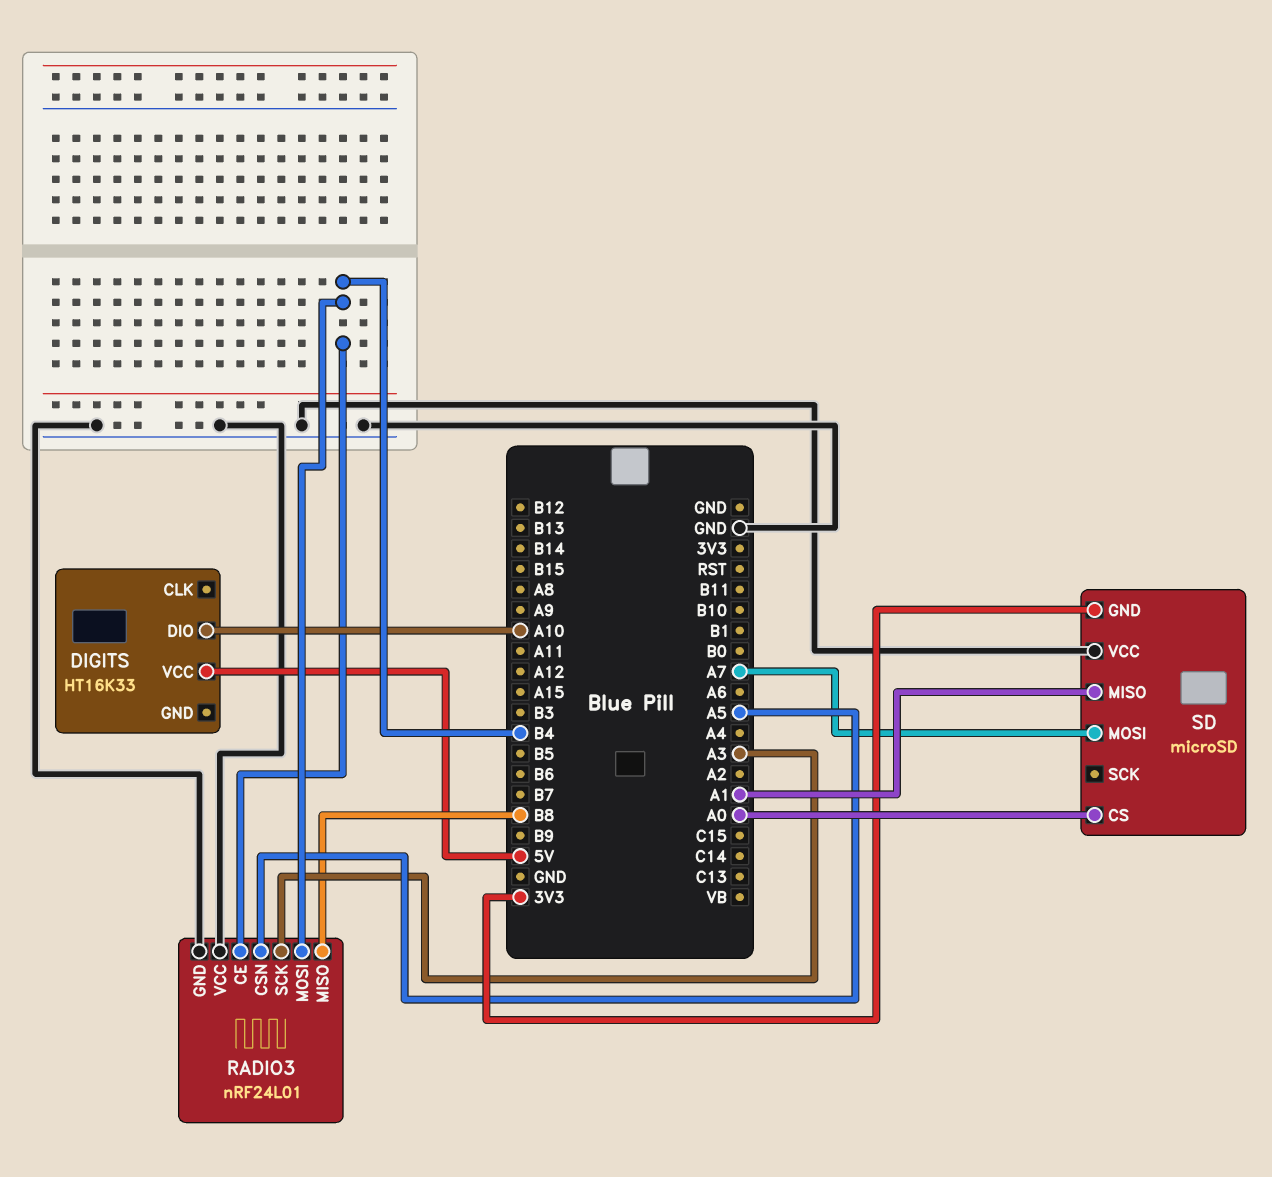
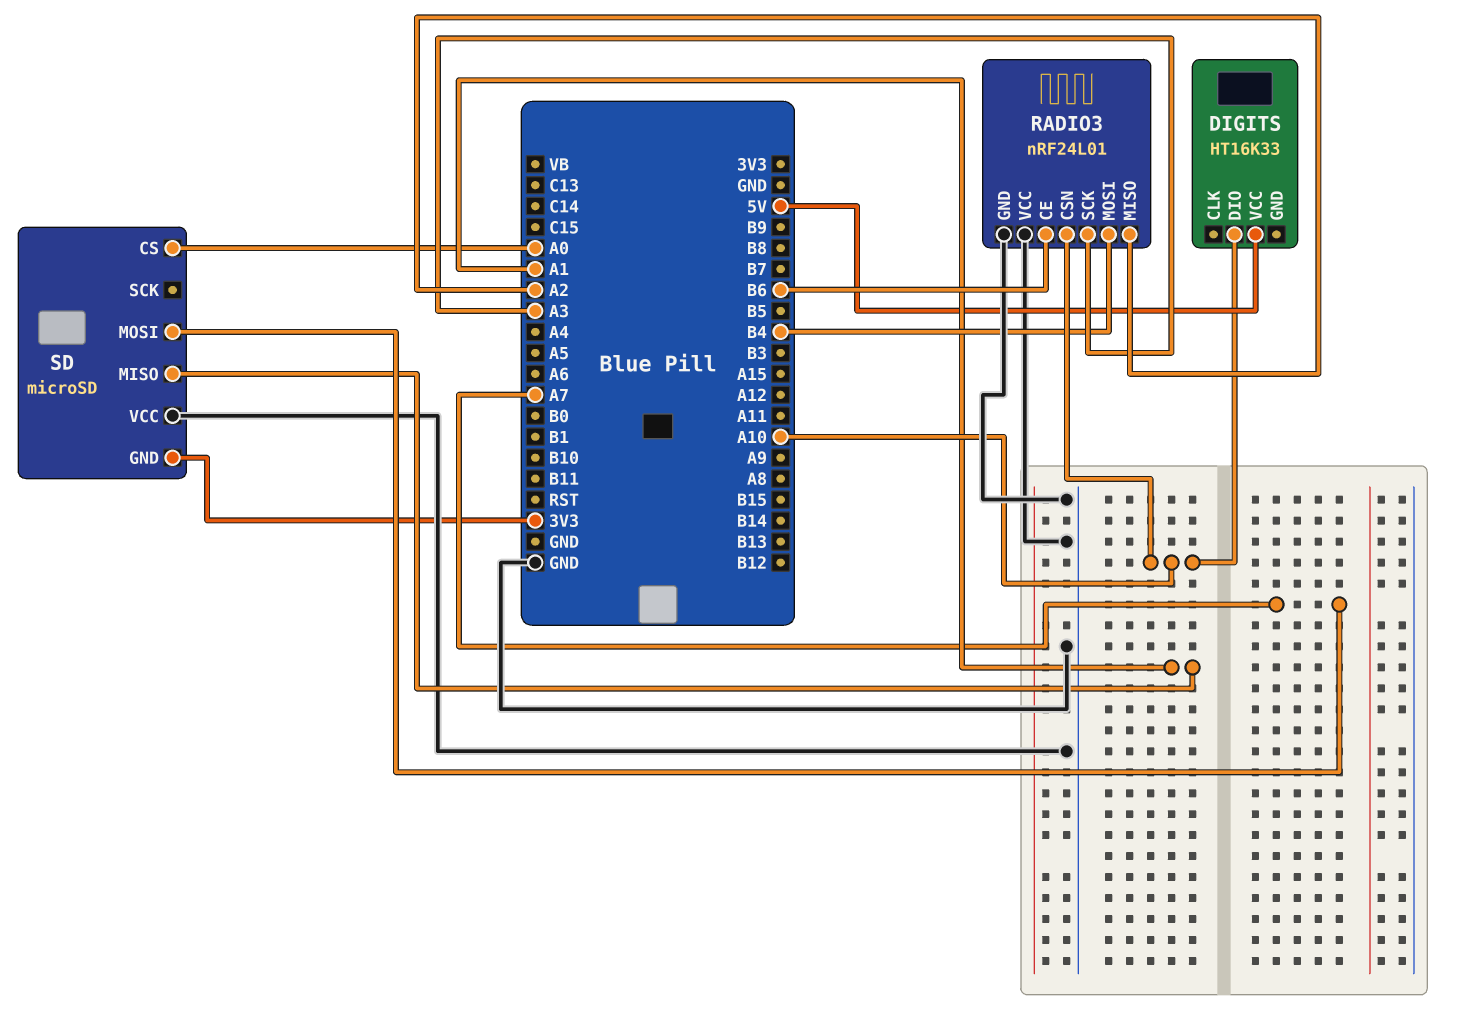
RADIO3 pin CE: B4 -> B6
RADIO3 pin CSN: A5 -> A10
RADIO3 pin MISO: B8 -> A2

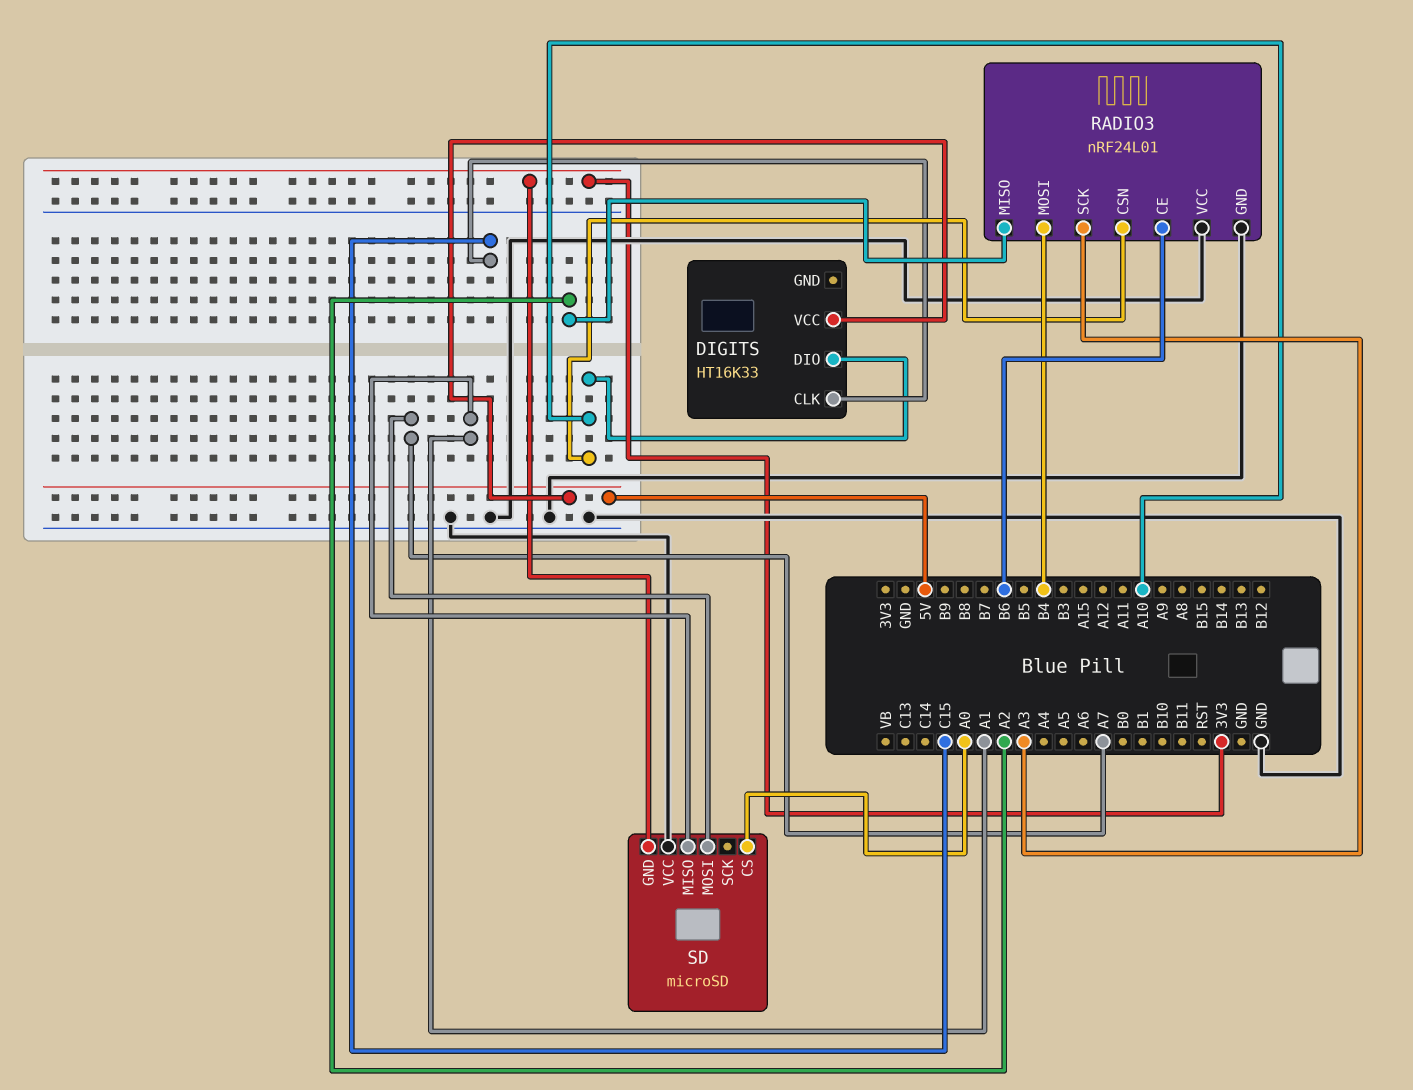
DIGITS pin CLK: none -> C15

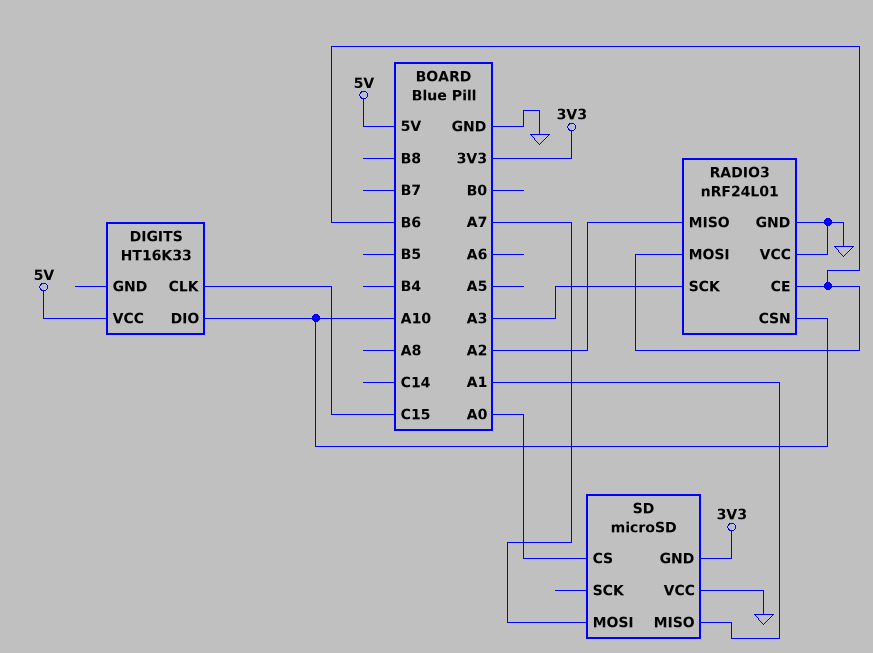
RADIO3 pin MOSI: B4 -> B6

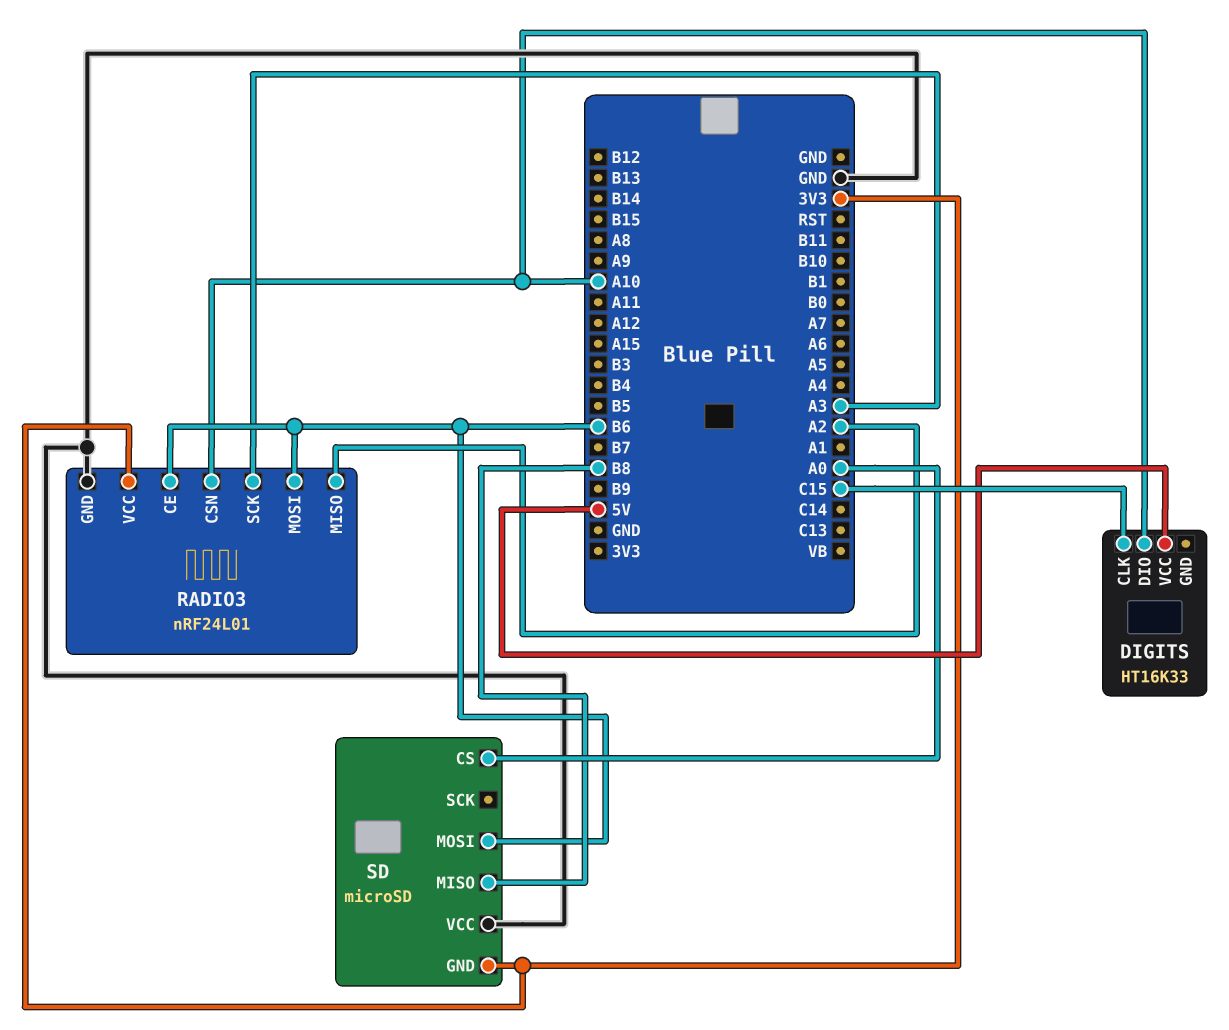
RADIO3 pin VCC: GND -> 3V3
SD pin MISO: A1 -> B8
SD pin MOSI: A7 -> B6

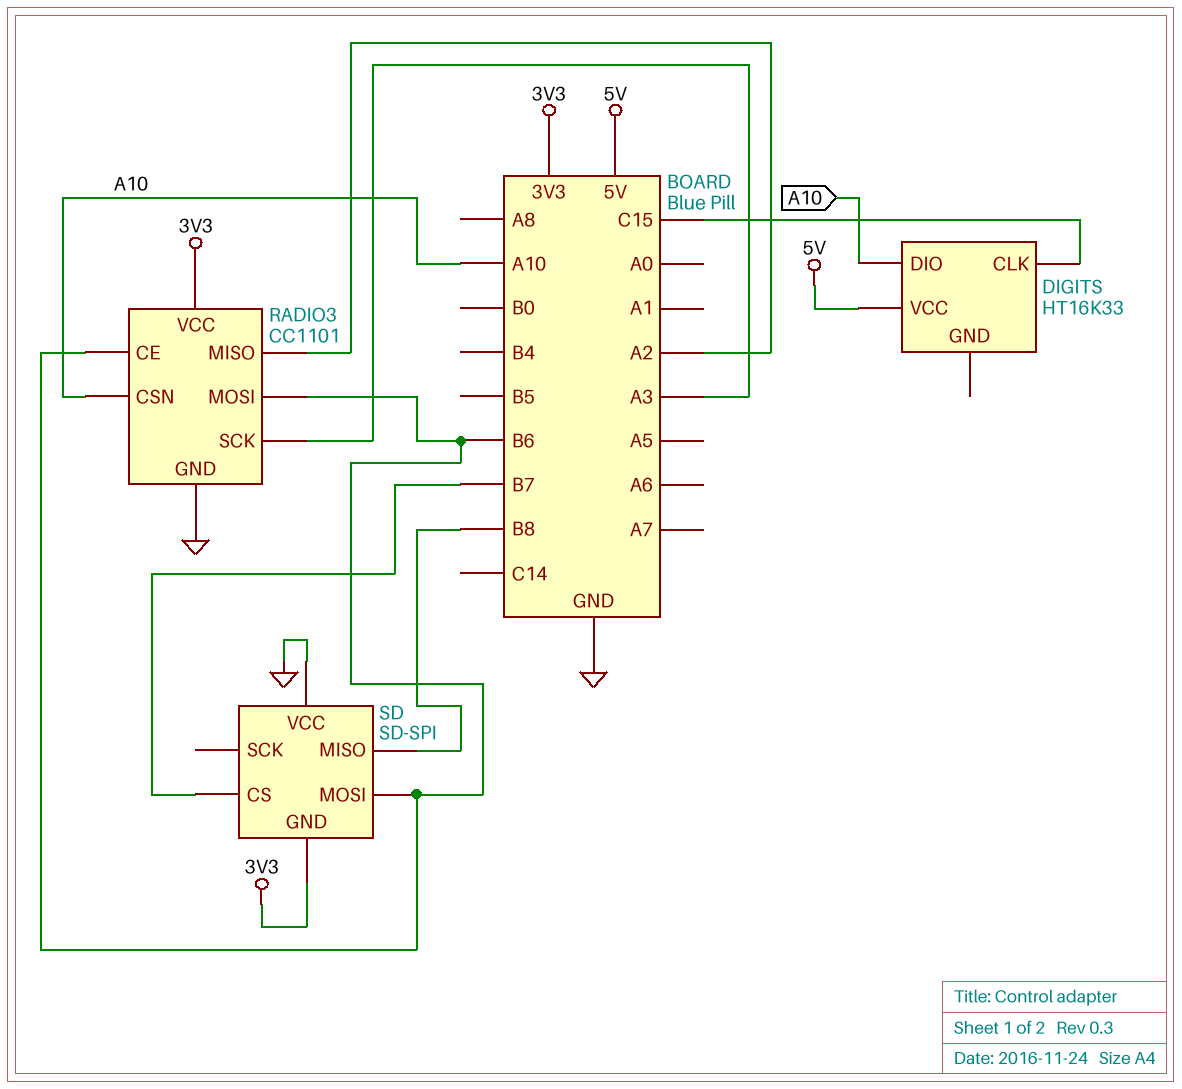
RADIO3: nRF24L01 -> CC1101
SD: microSD -> SD-SPI
SD pin CS: A0 -> B7

